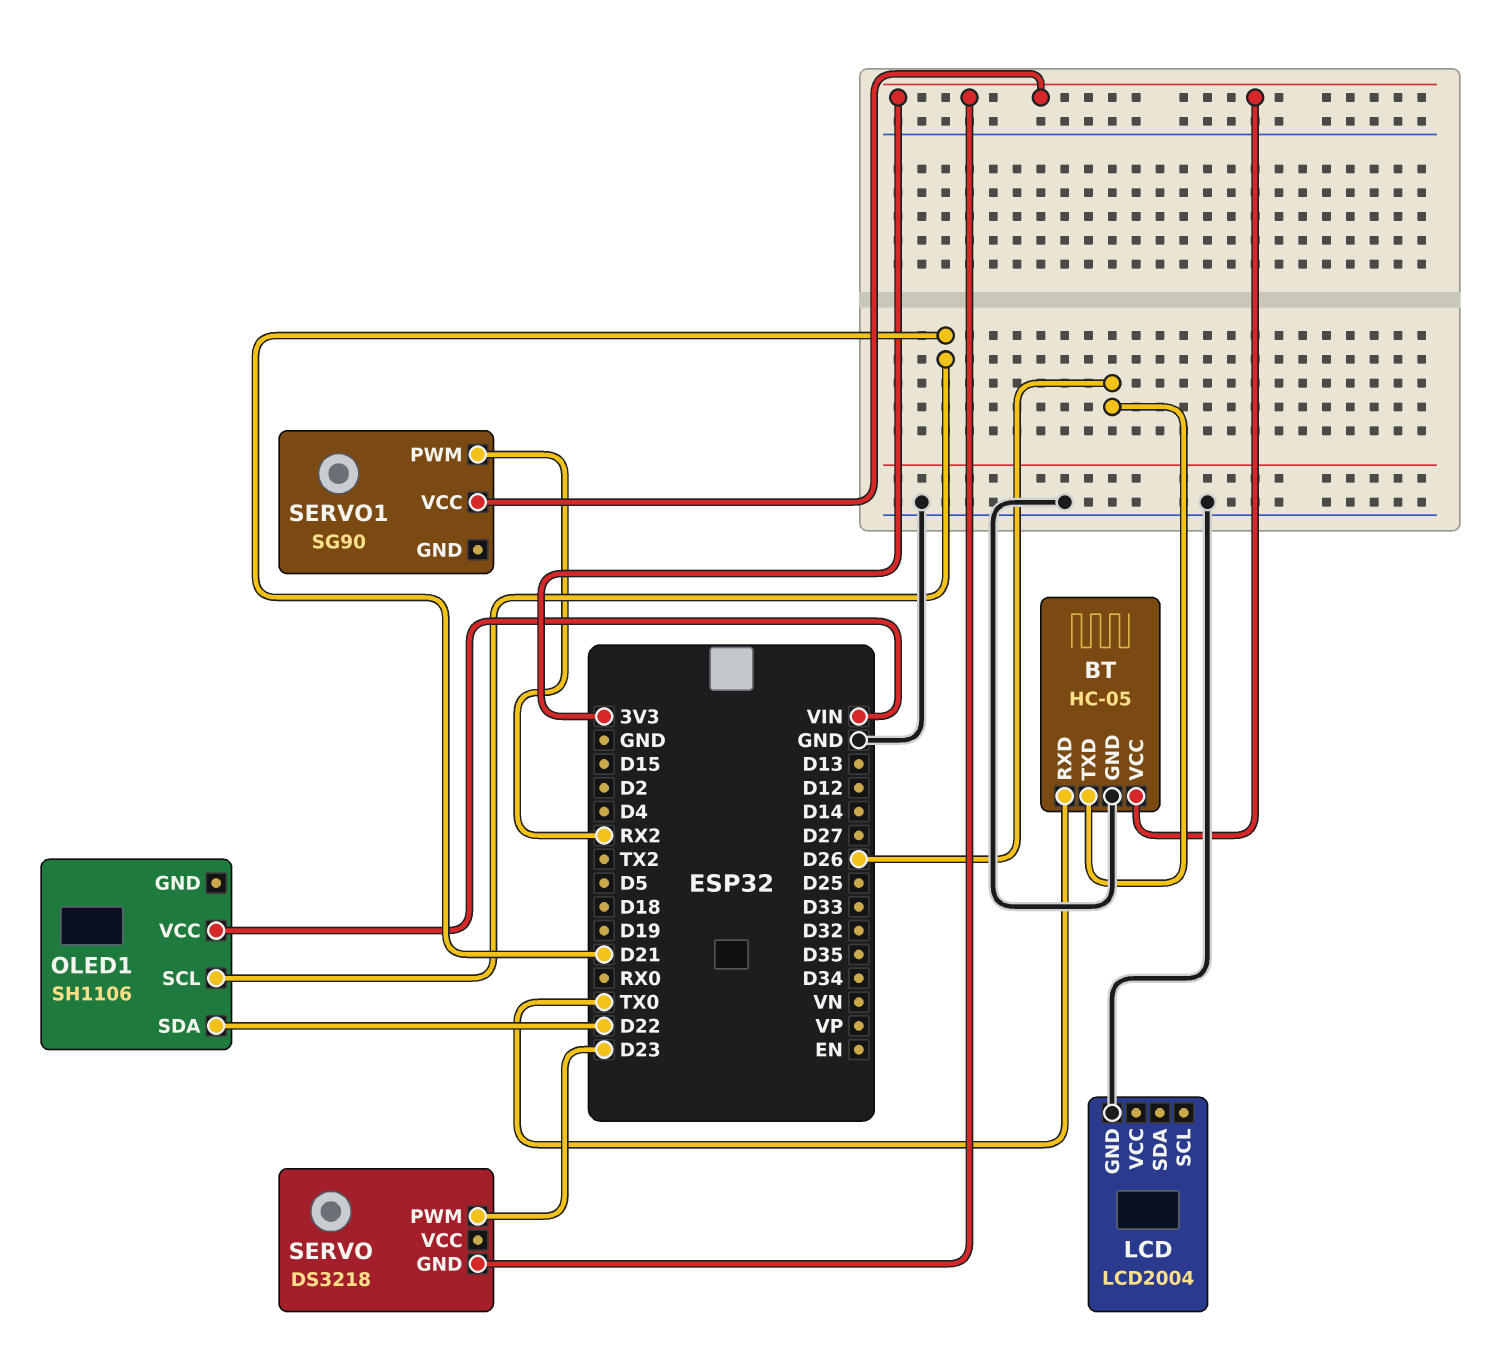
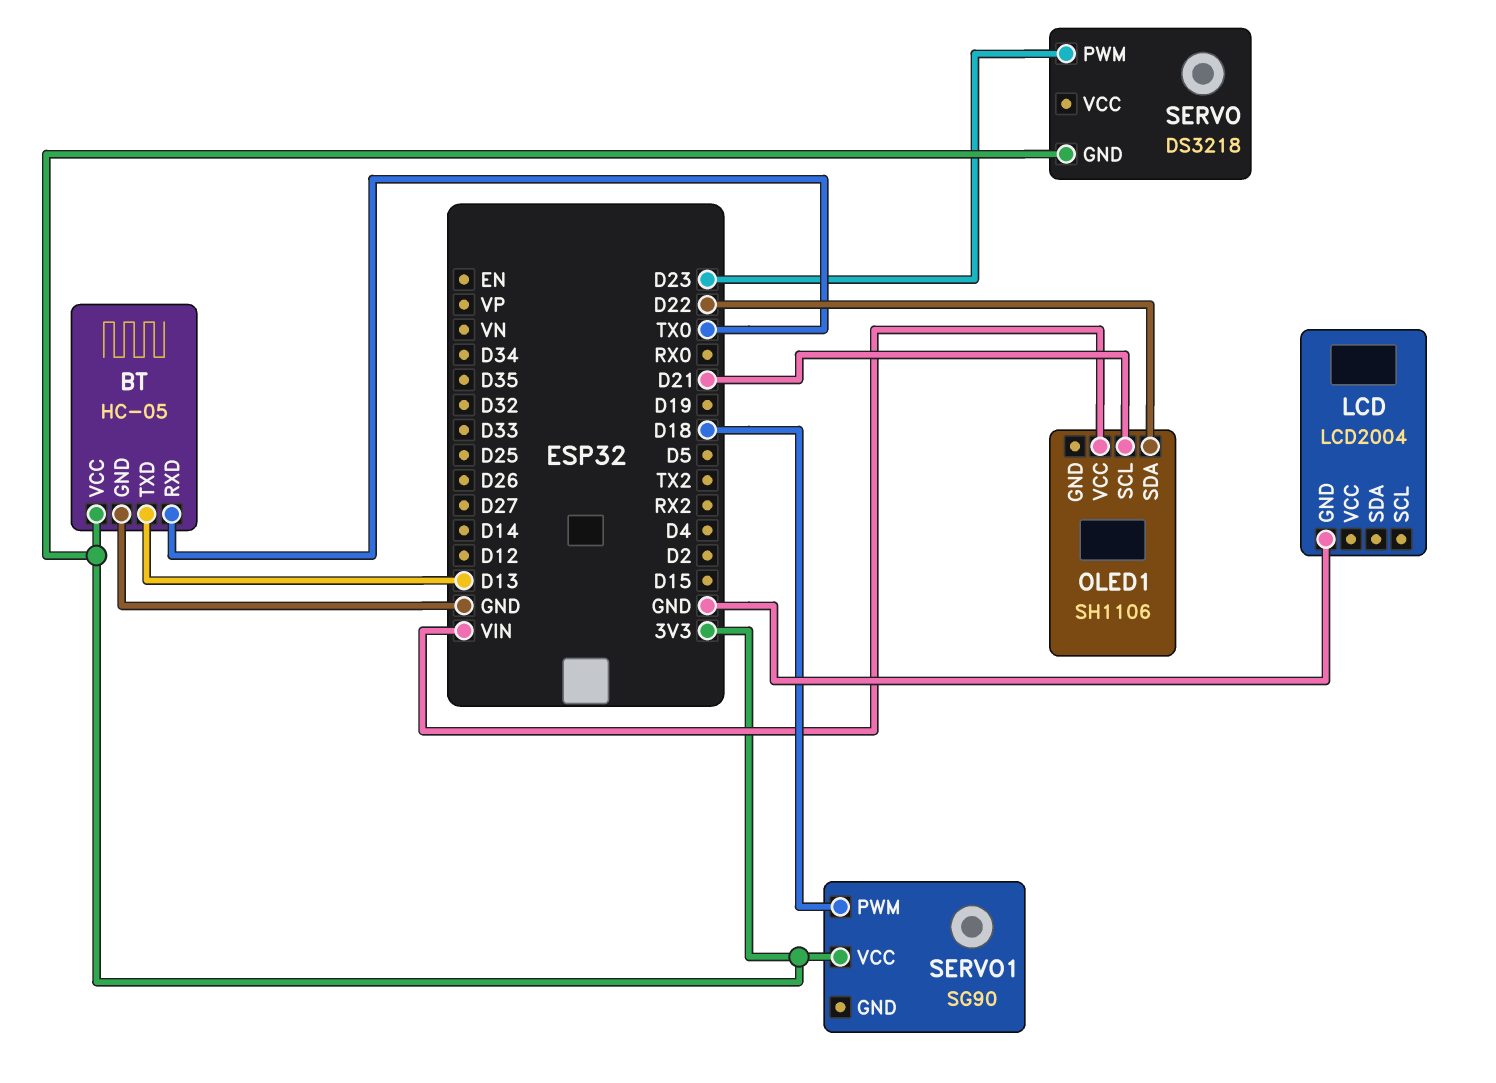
BT pin TXD: D26 -> D13
SERVO1 pin PWM: RX2 -> D18

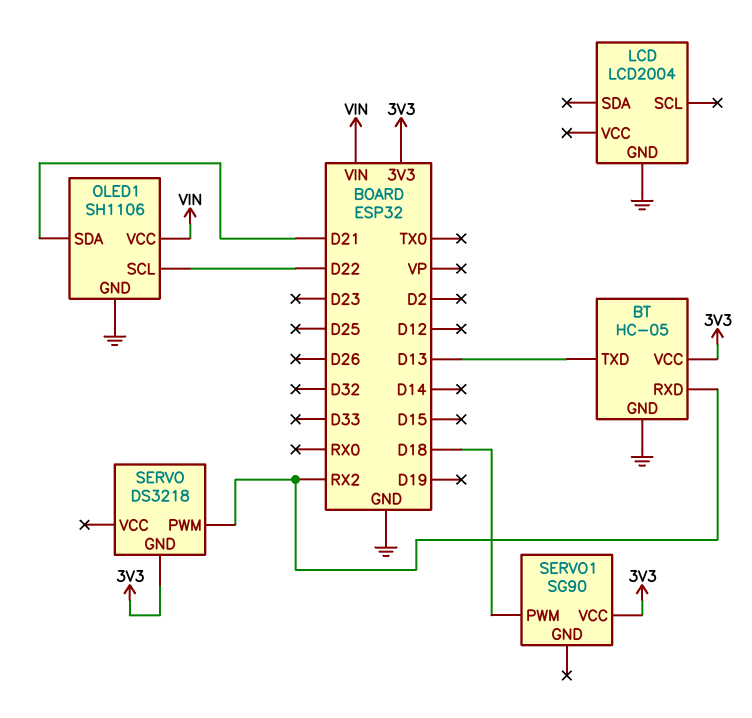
BT pin RXD: TX0 -> RX2
OLED1 pin GND: none -> GND
OLED1 pin SCL: D21 -> D22
OLED1 pin SDA: D22 -> D21
SERVO pin PWM: D23 -> RX2

